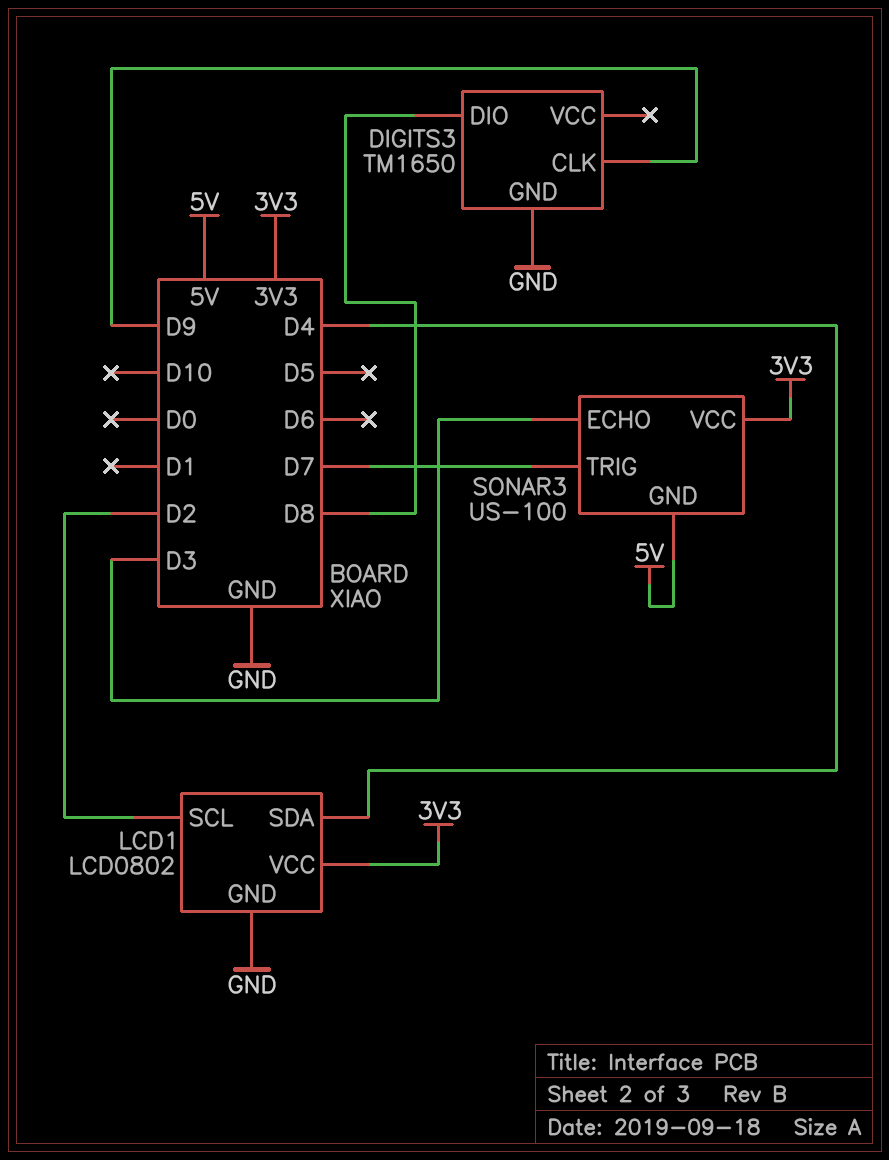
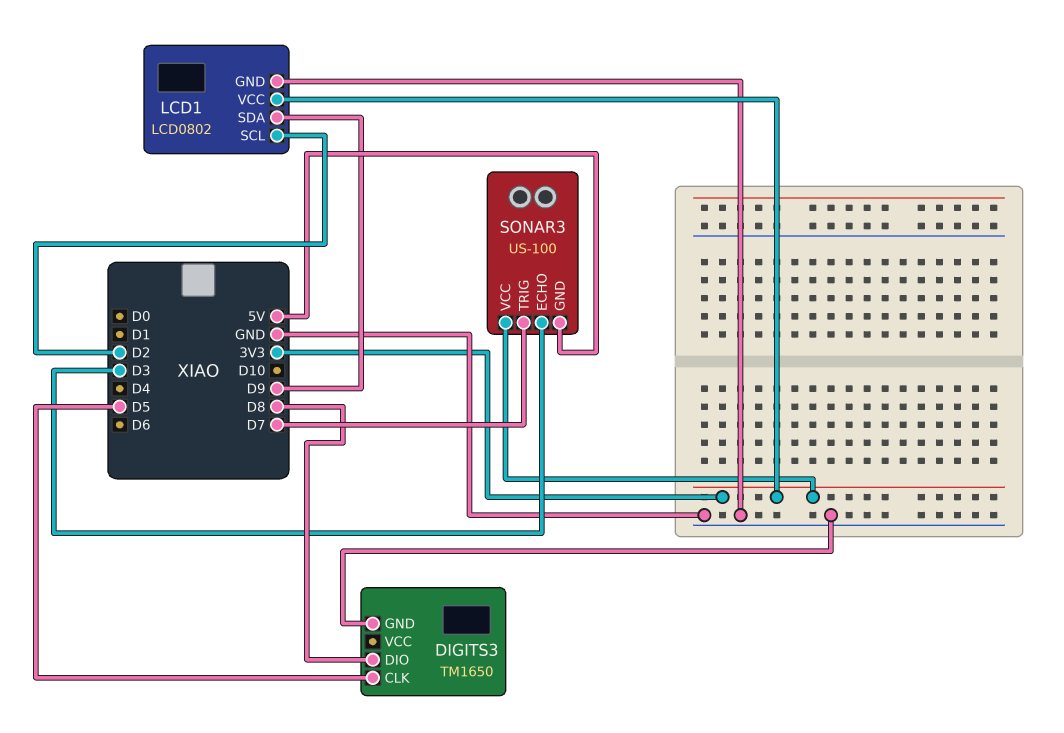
DIGITS3 pin CLK: D9 -> D5
LCD1 pin SDA: D4 -> D9

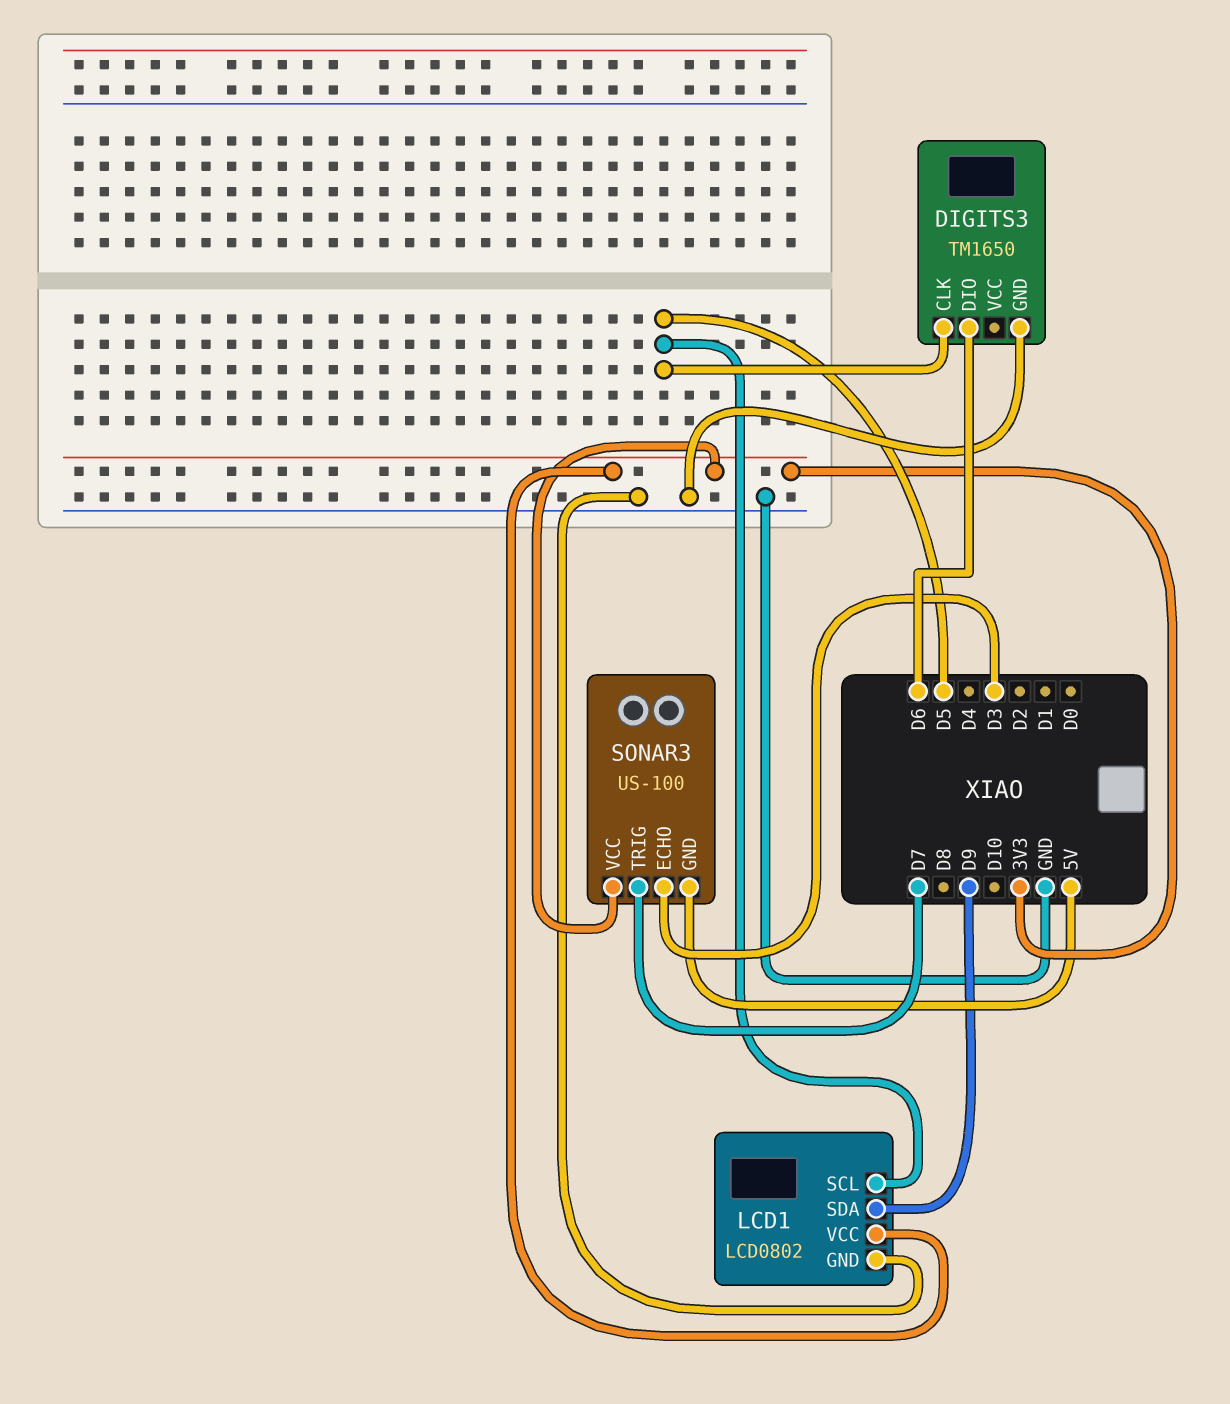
DIGITS3 pin DIO: D8 -> D6
LCD1 pin SCL: D2 -> D5

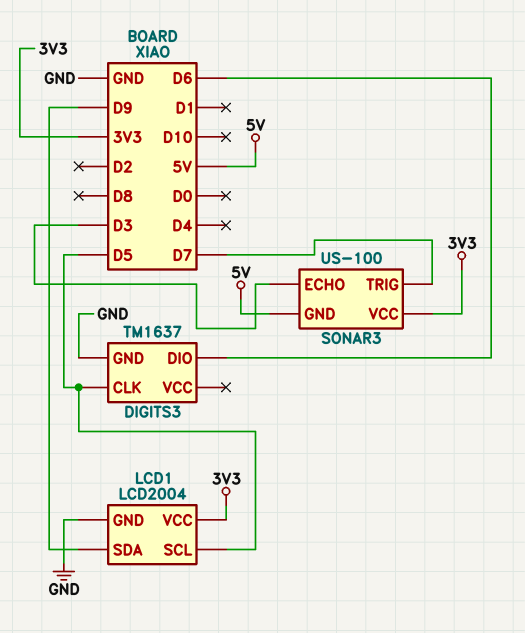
DIGITS3: TM1650 -> TM1637
LCD1: LCD0802 -> LCD2004

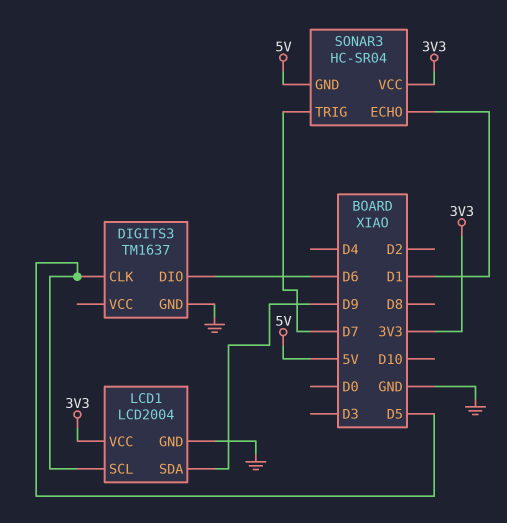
SONAR3: US-100 -> HC-SR04
SONAR3 pin ECHO: D3 -> D1

